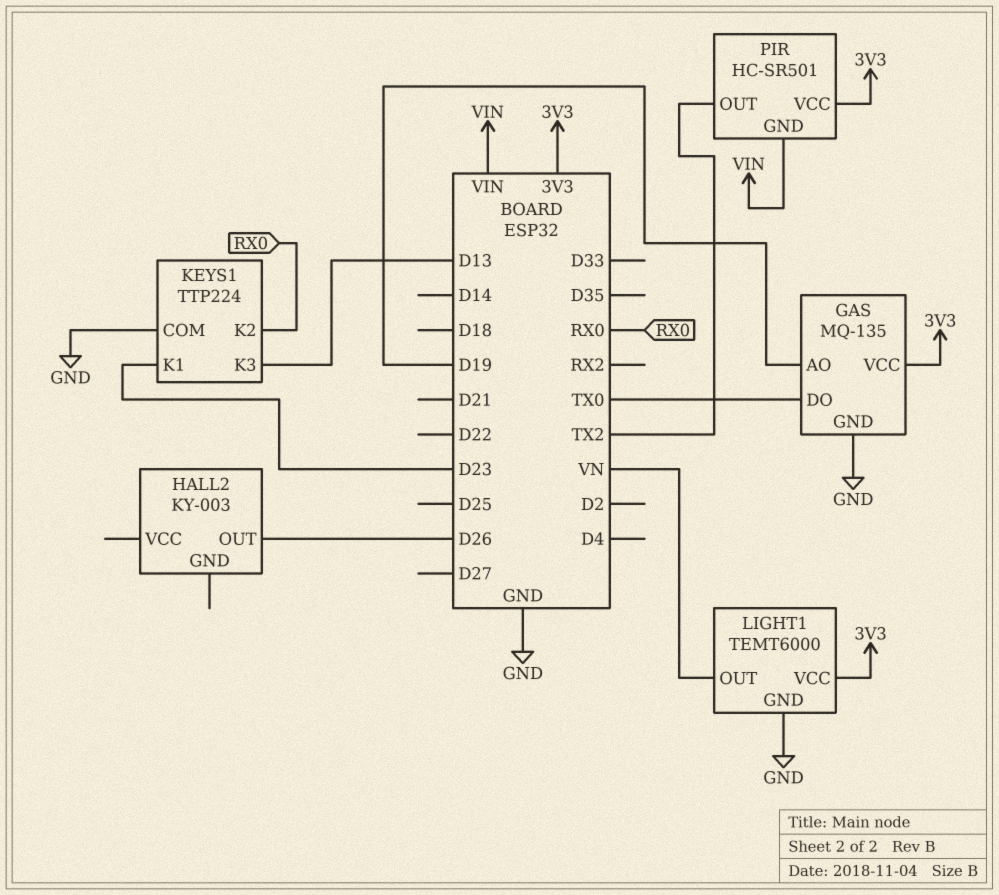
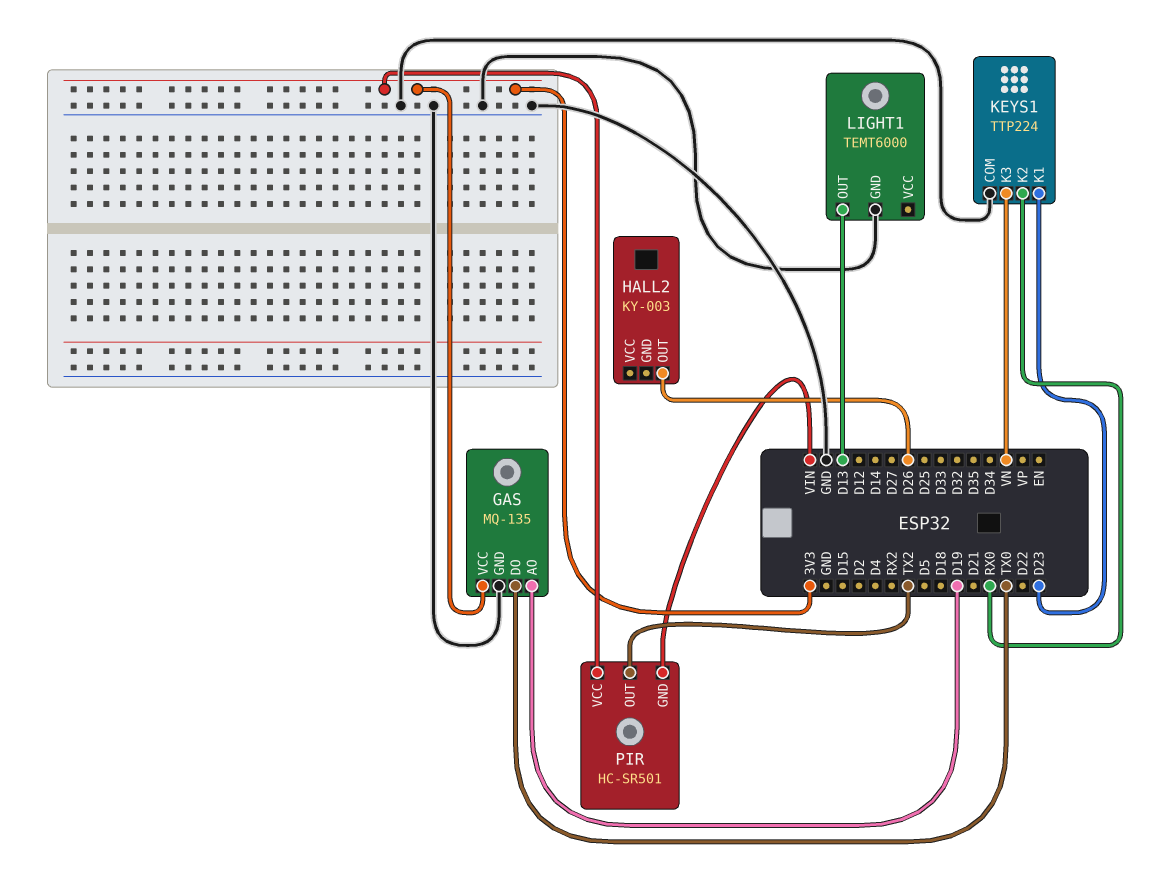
KEYS1 pin K3: D13 -> VN
LIGHT1 pin OUT: VN -> D13
LIGHT1 pin VCC: 3V3 -> none

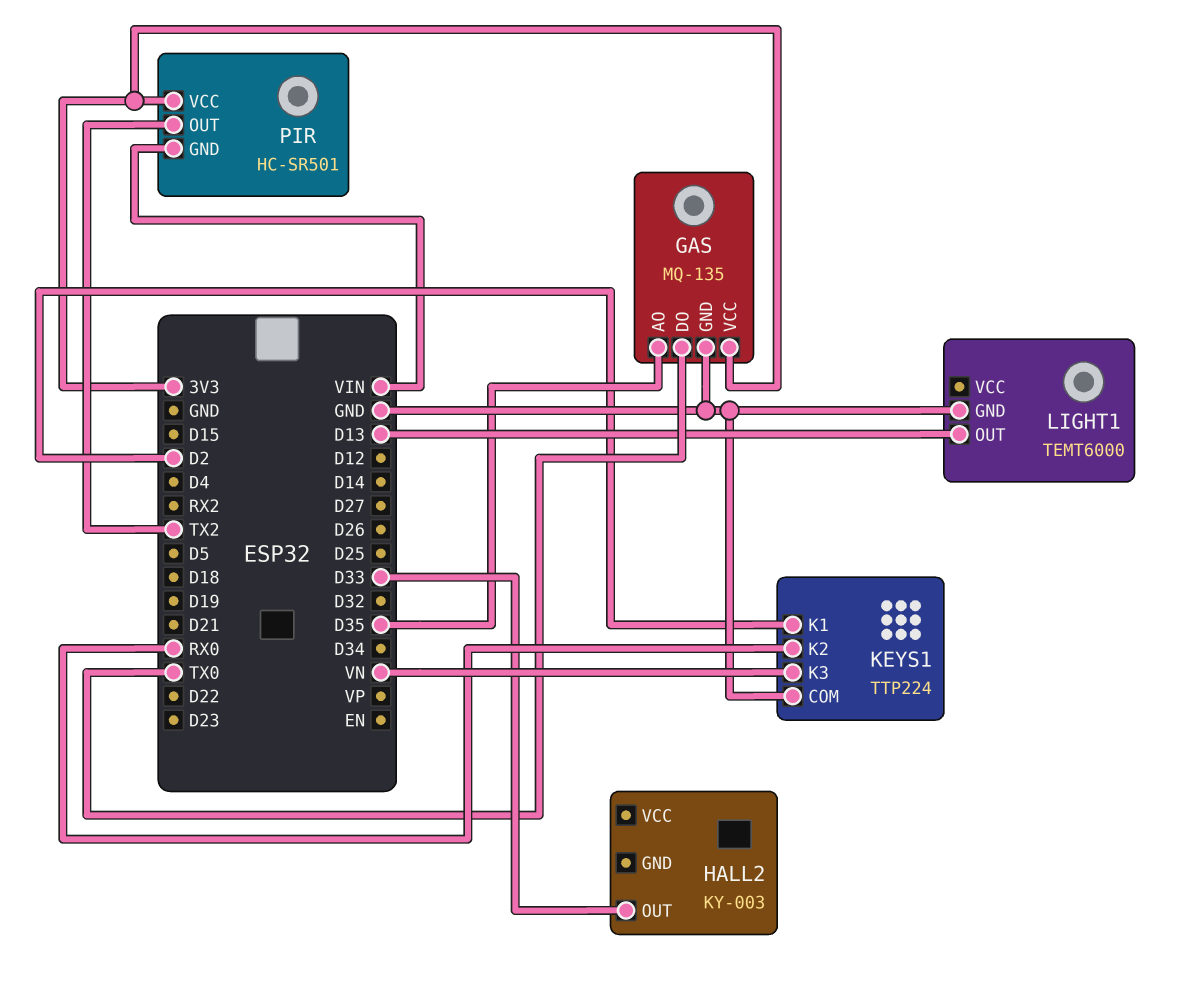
GAS pin AO: D19 -> D35
HALL2 pin OUT: D26 -> D33
KEYS1 pin K1: D23 -> D2

